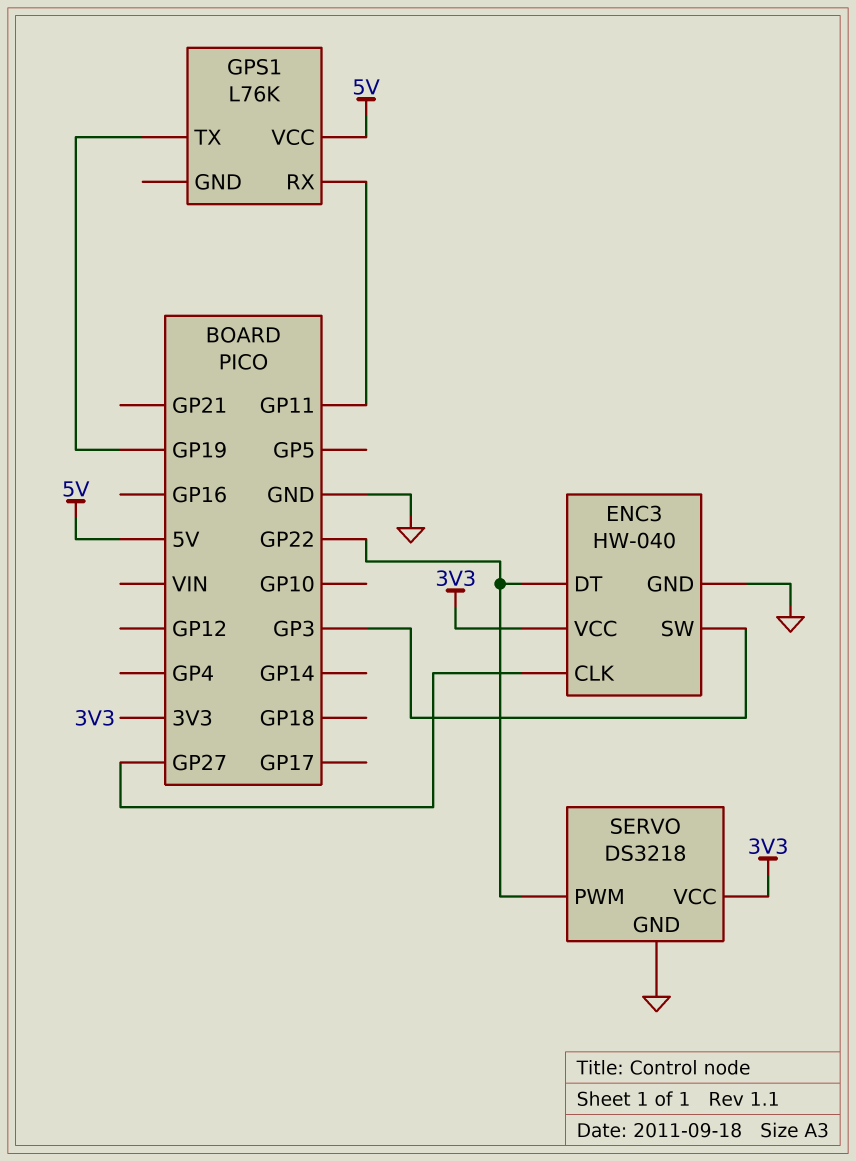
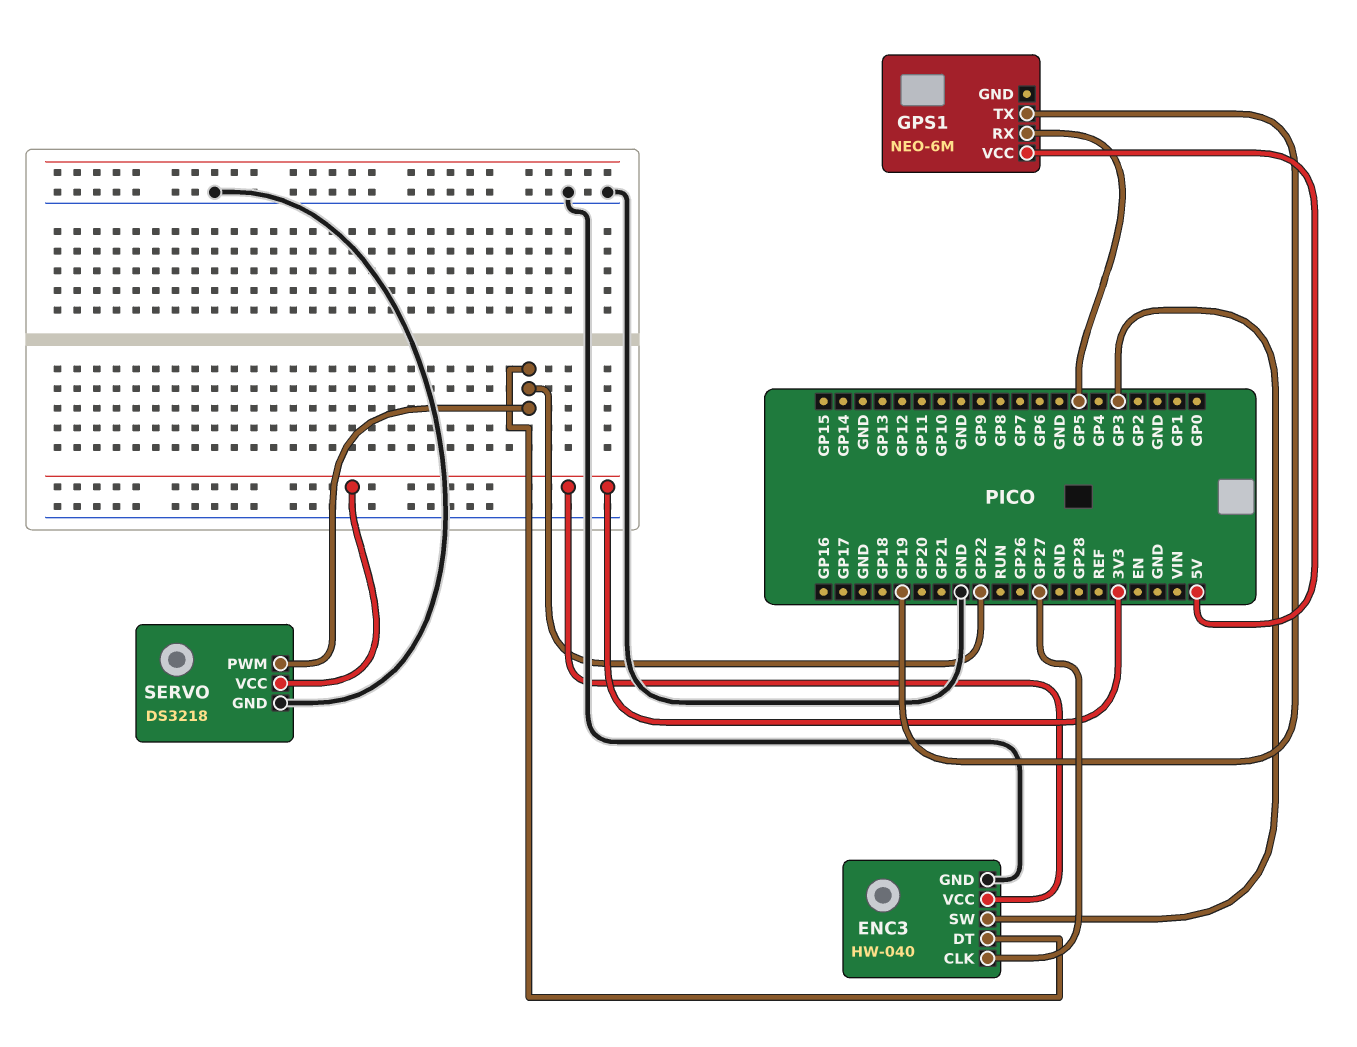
GPS1: L76K -> NEO-6M
GPS1 pin RX: GP11 -> GP5

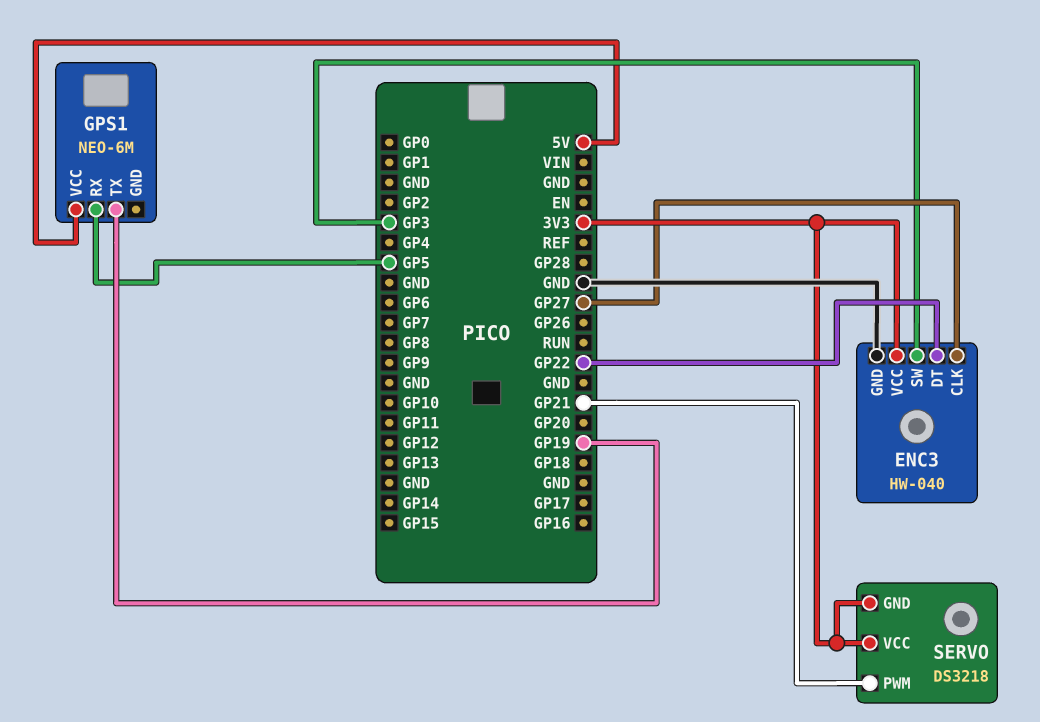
SERVO pin GND: GND -> 3V3
SERVO pin PWM: GP22 -> GP21

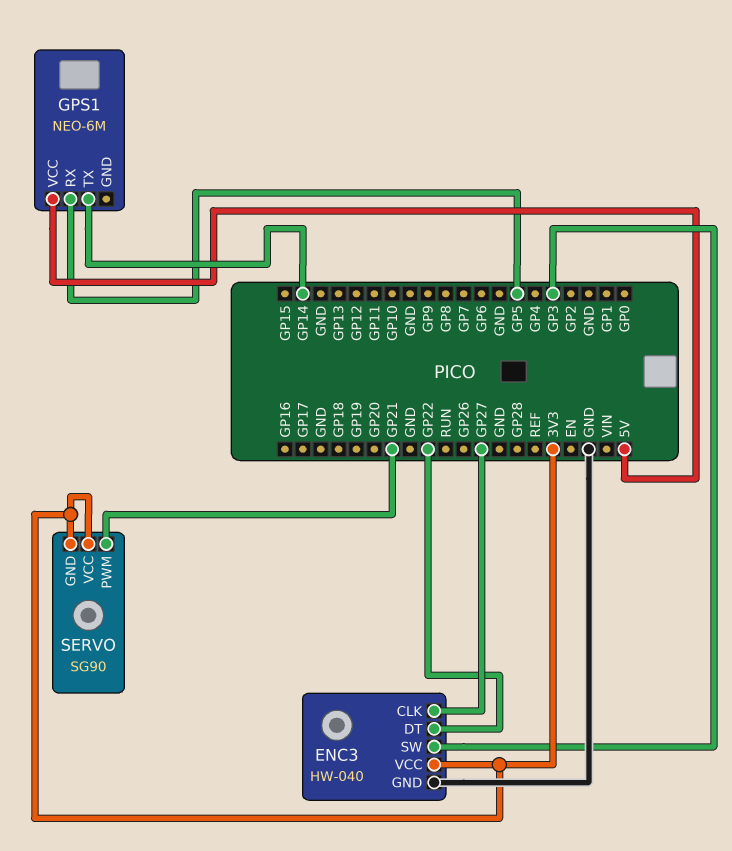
GPS1 pin TX: GP19 -> GP14
SERVO: DS3218 -> SG90

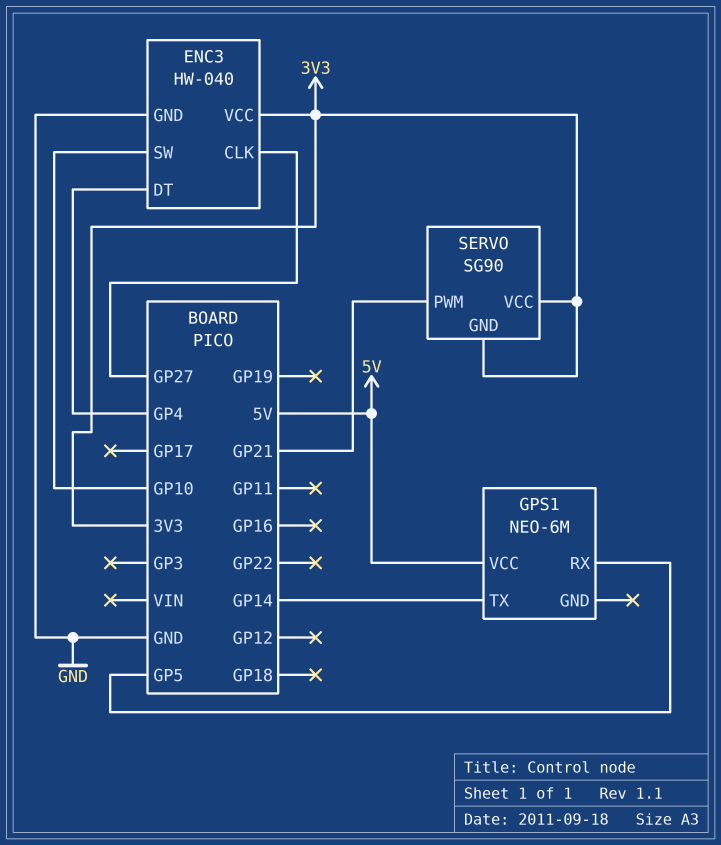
ENC3 pin DT: GP22 -> GP4
ENC3 pin SW: GP3 -> GP10

